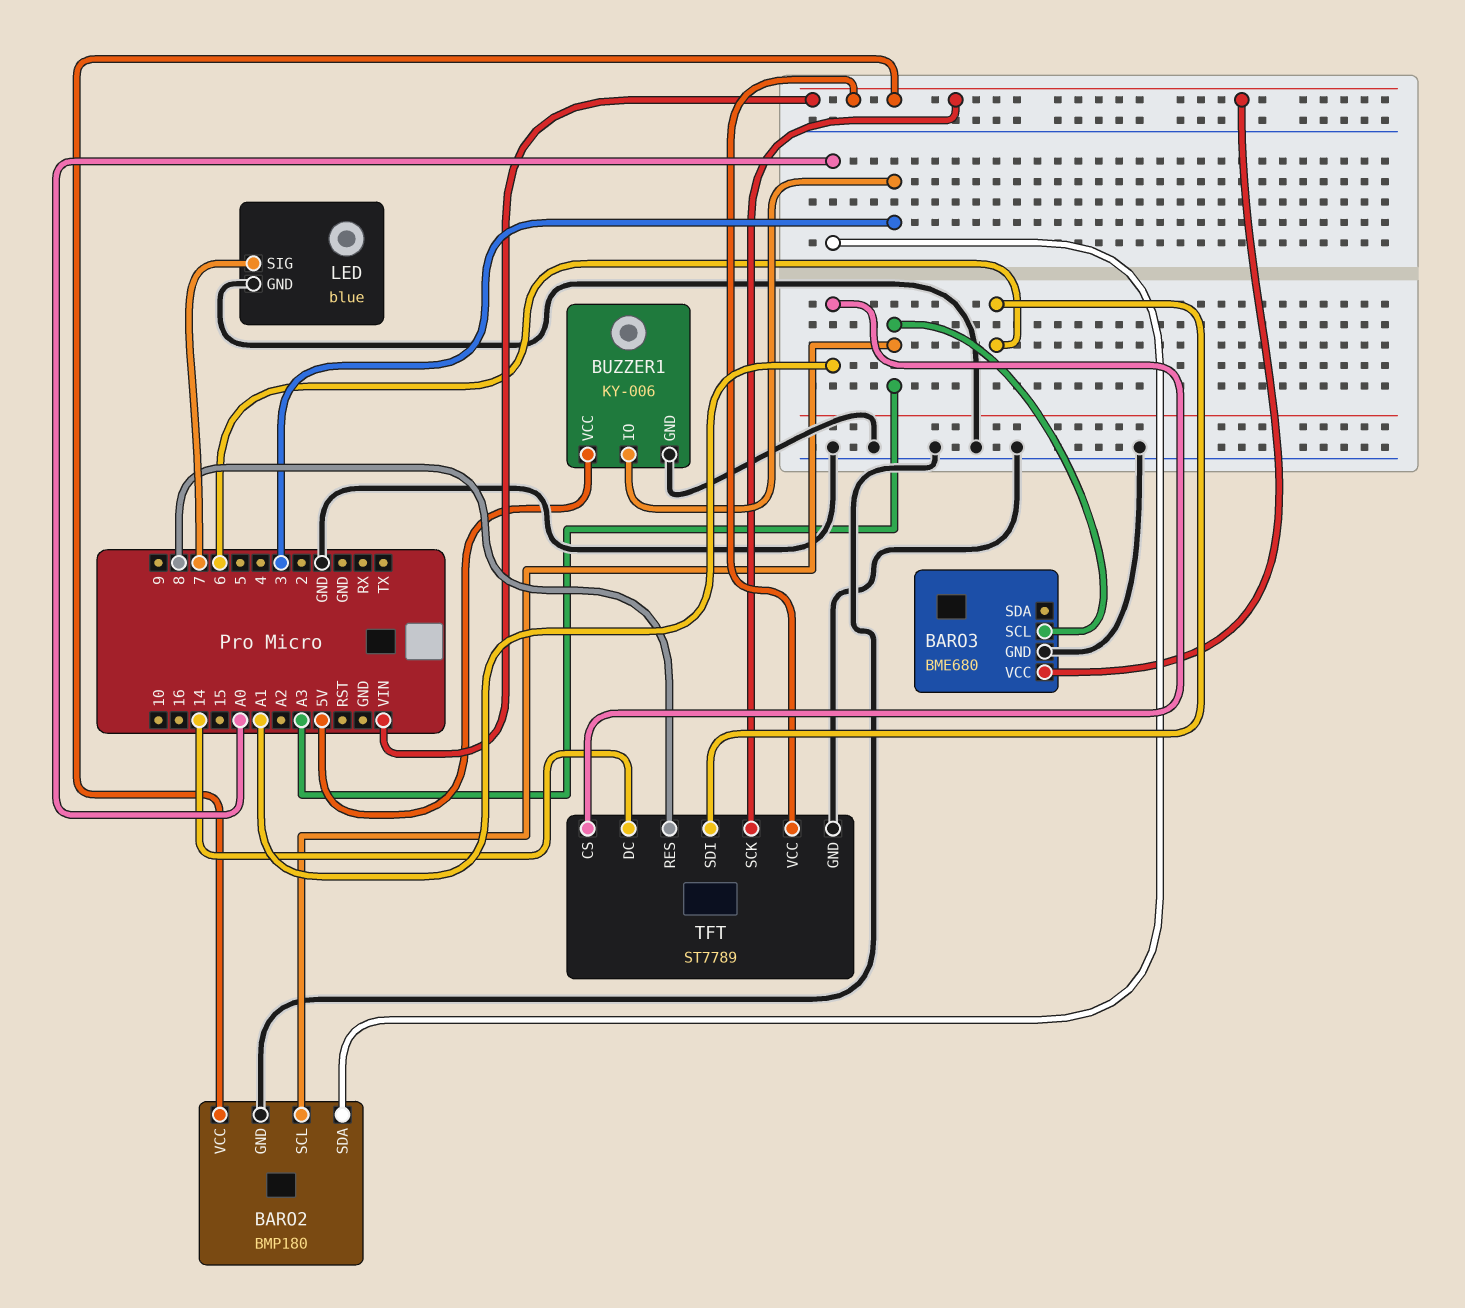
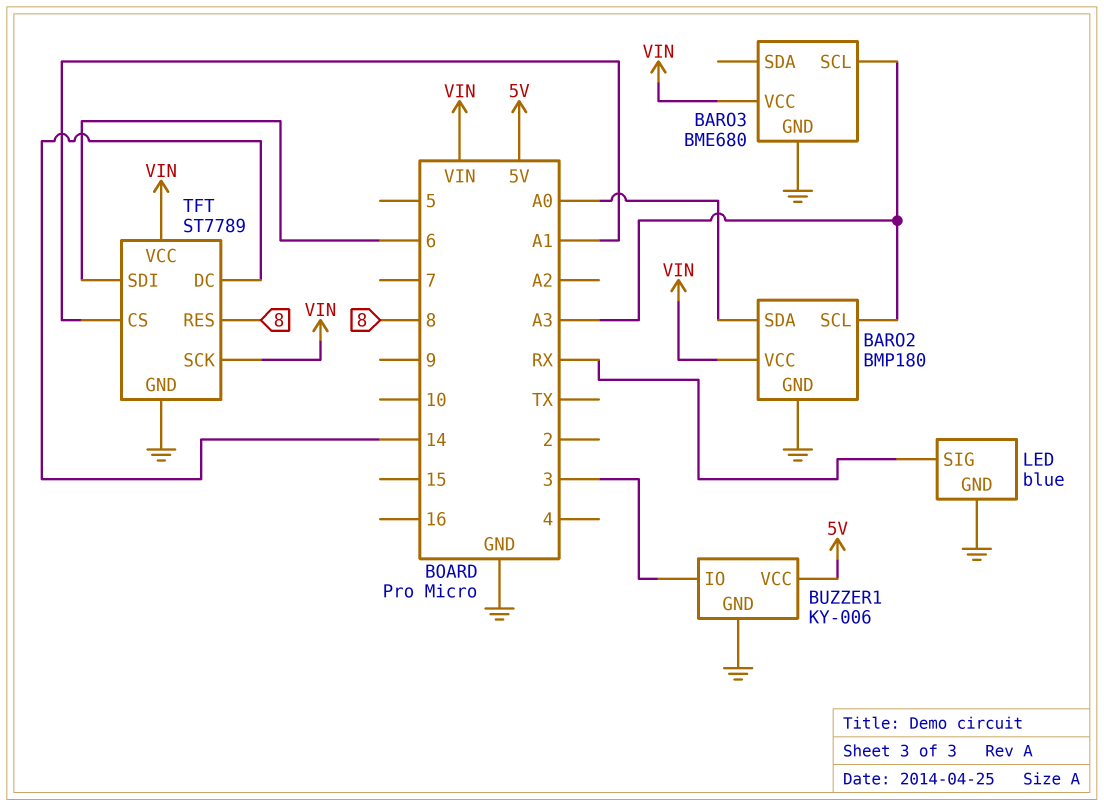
LED pin SIG: 7 -> RX

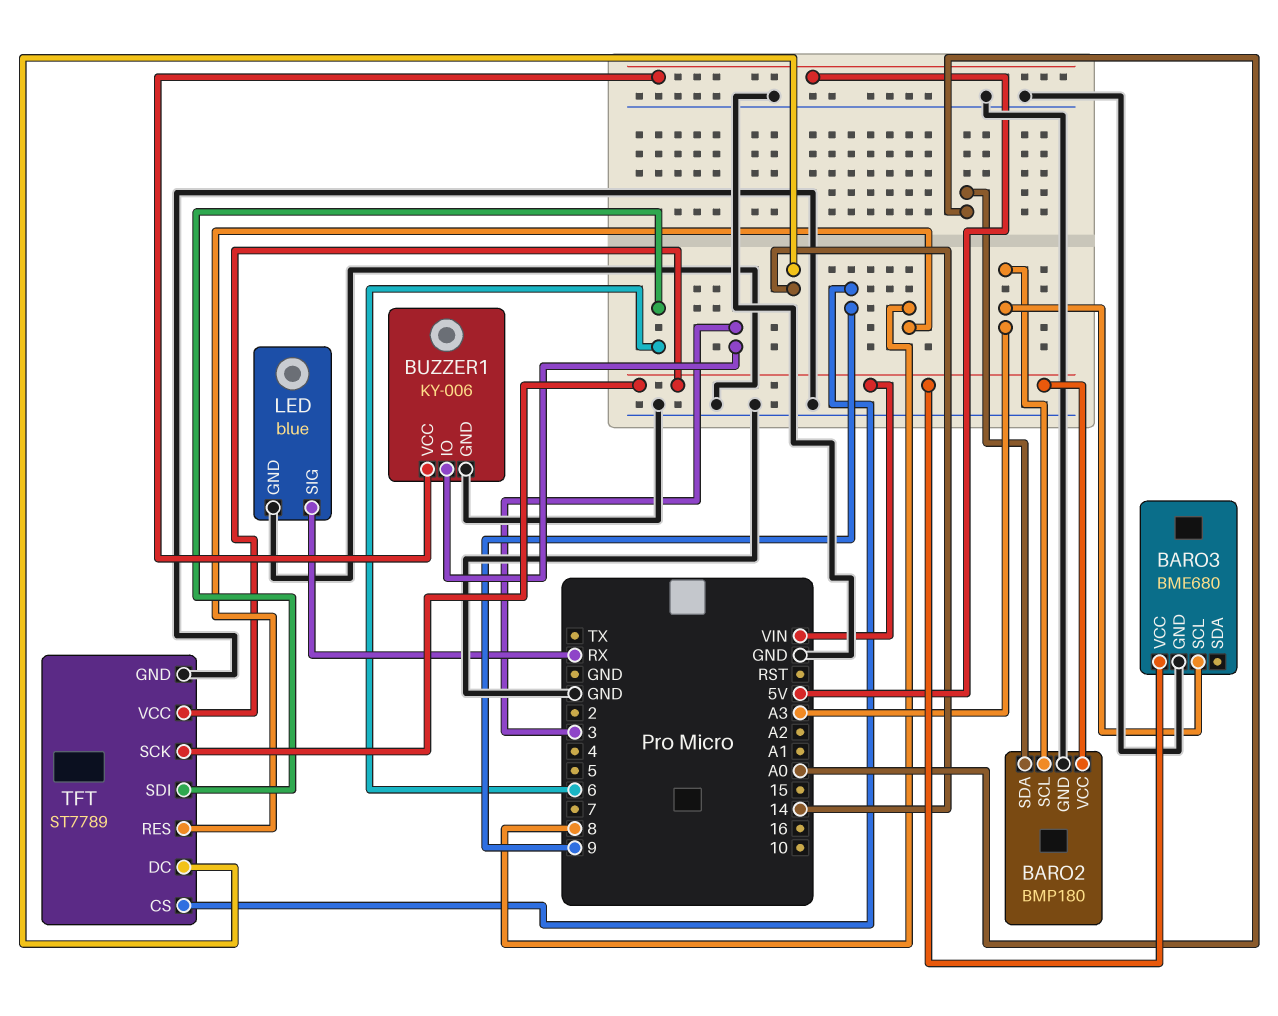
TFT pin CS: A1 -> 9

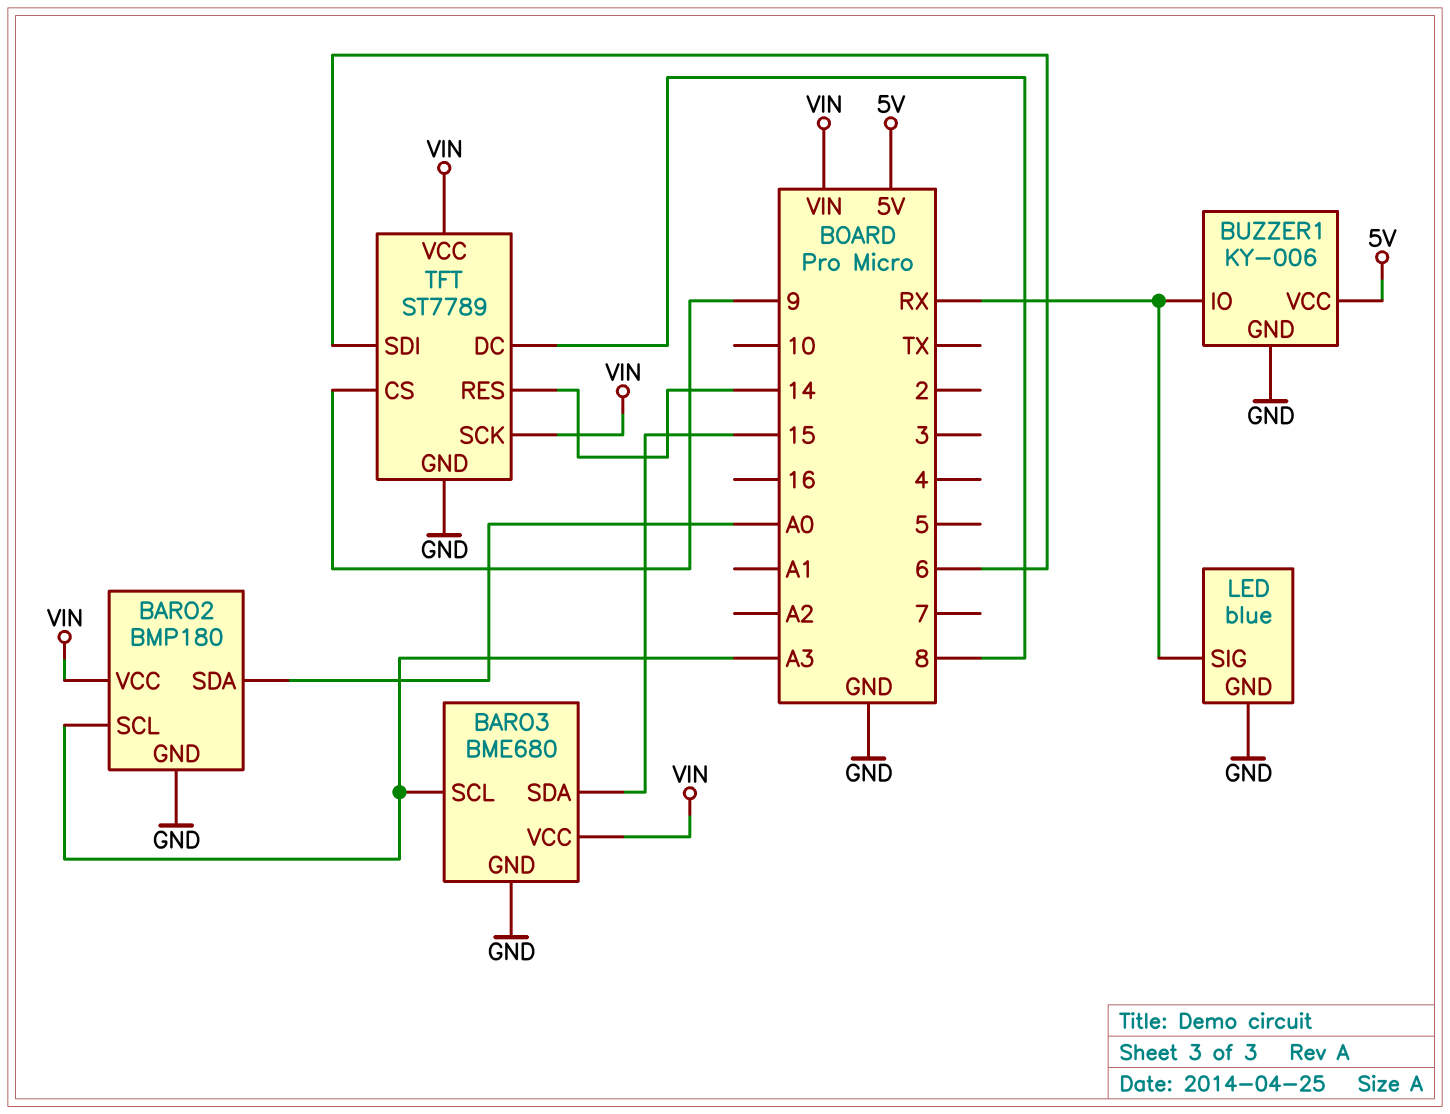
BARO3 pin SDA: none -> 15
BUZZER1 pin IO: 3 -> RX
TFT pin DC: 14 -> 8
TFT pin RES: 8 -> 14

